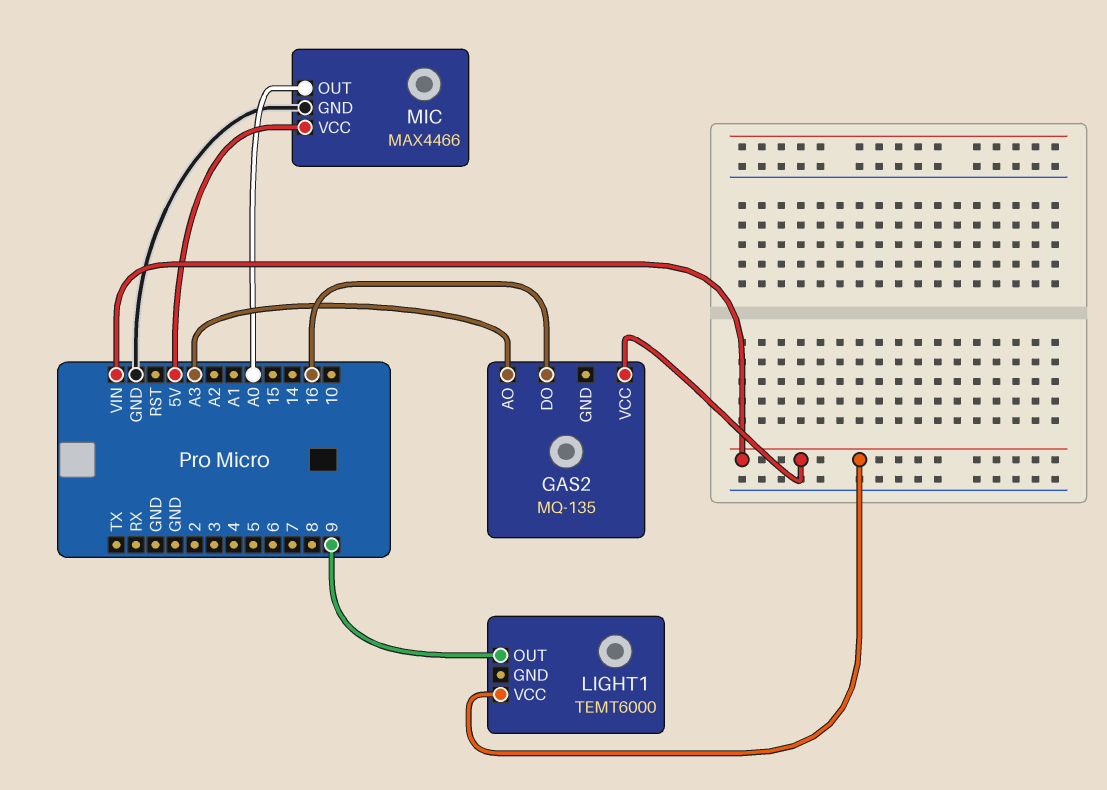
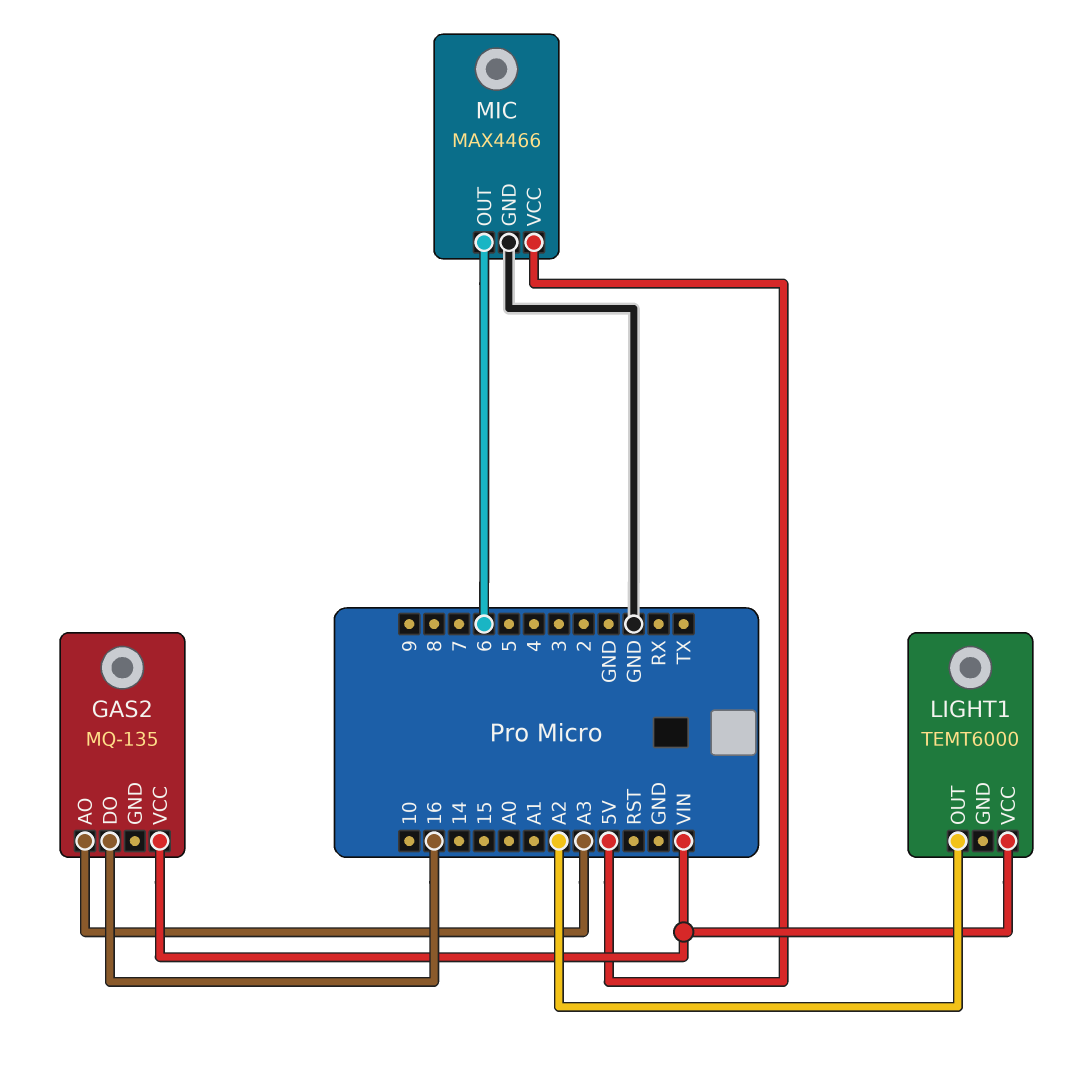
LIGHT1 pin OUT: 9 -> A2
MIC pin OUT: A0 -> 6

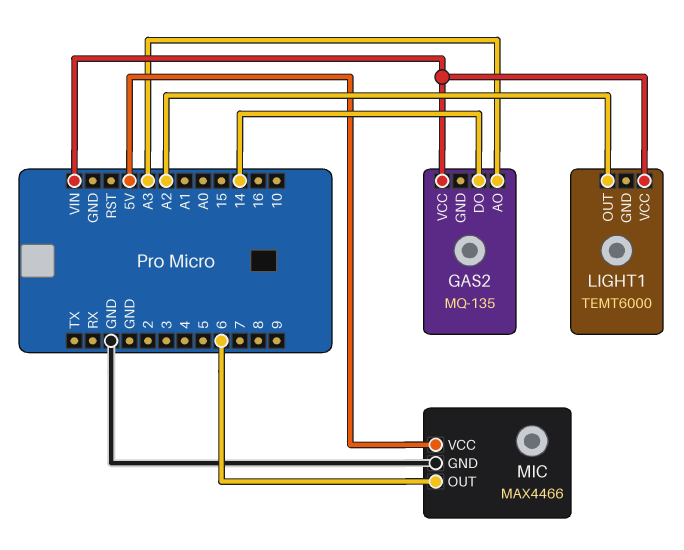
GAS2 pin DO: 16 -> 14

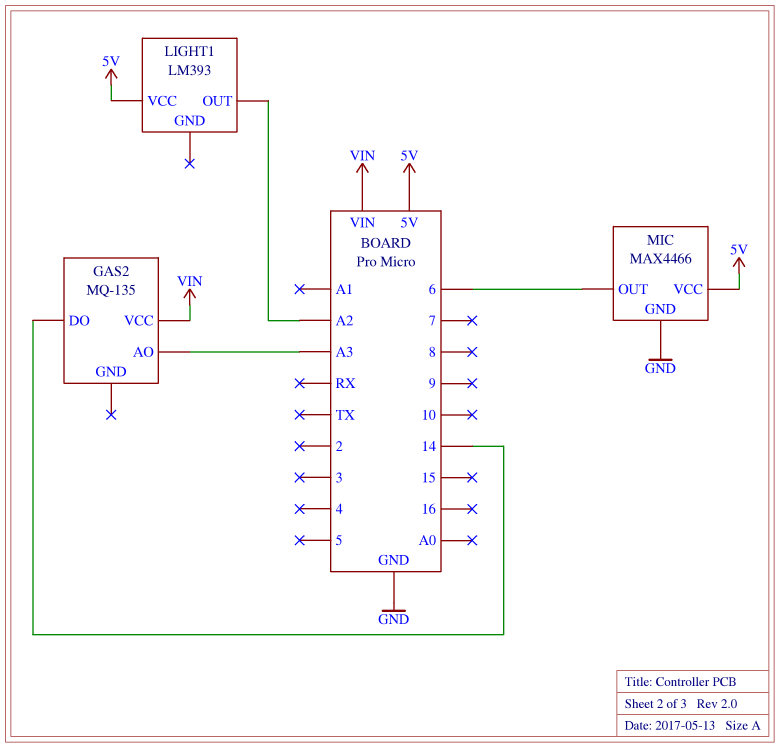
LIGHT1: TEMT6000 -> LM393
LIGHT1 pin VCC: VIN -> 5V

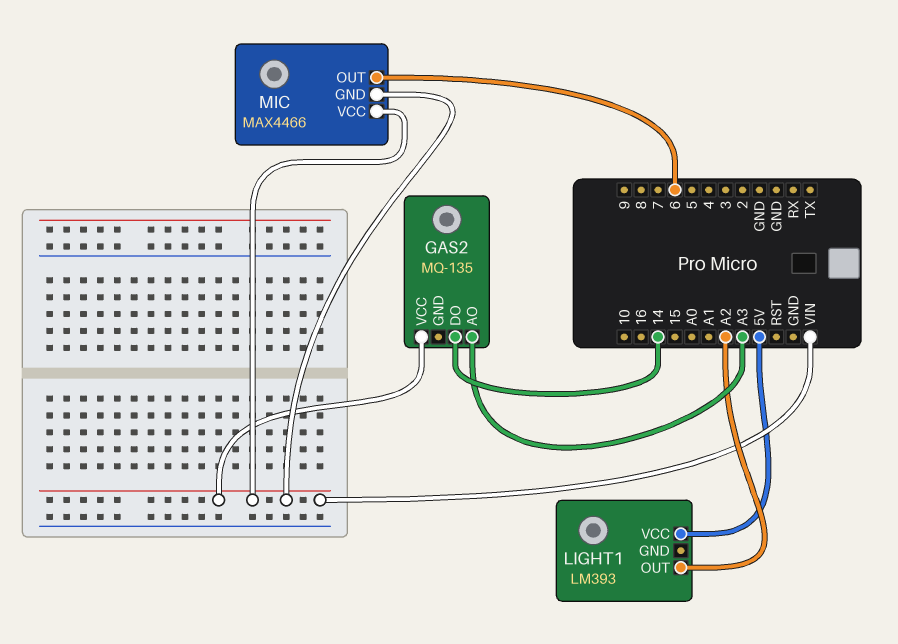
MIC pin GND: GND -> VIN
MIC pin VCC: 5V -> VIN

